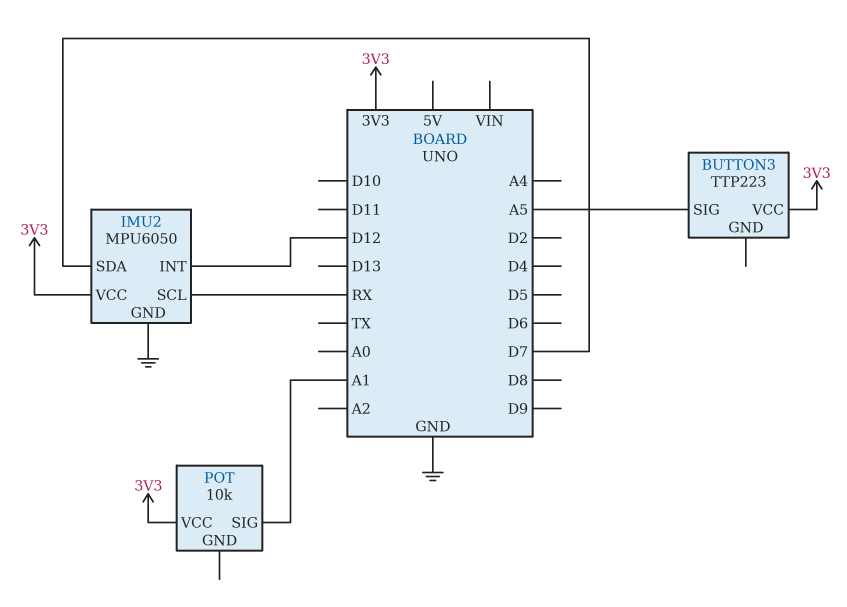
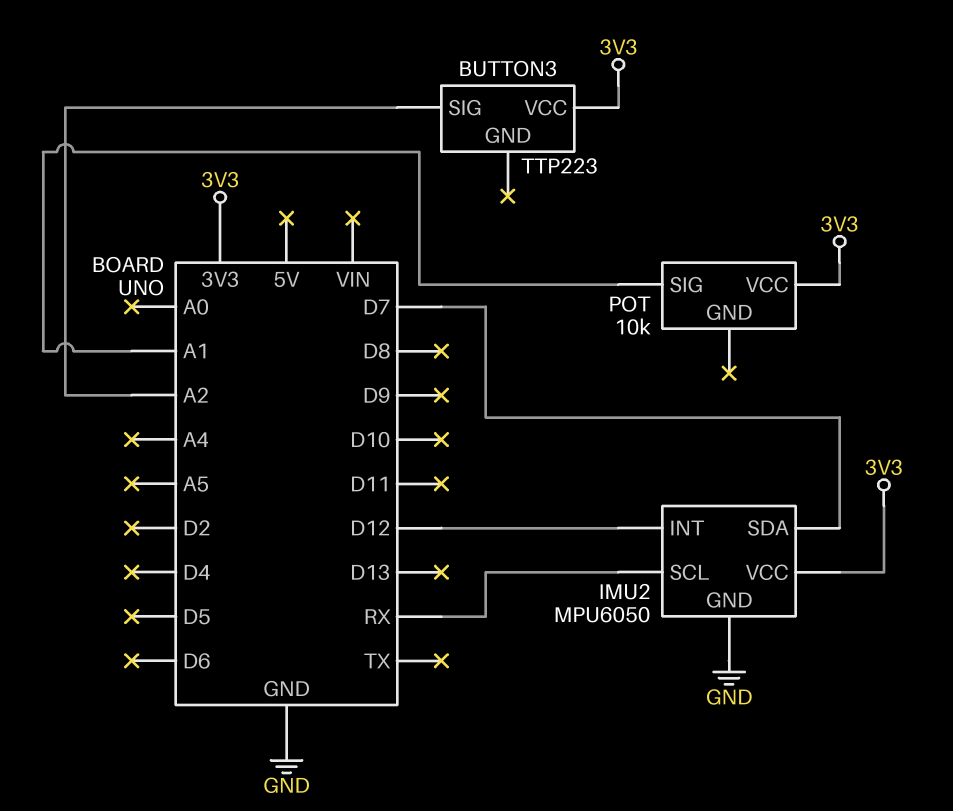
BUTTON3 pin SIG: A5 -> A2

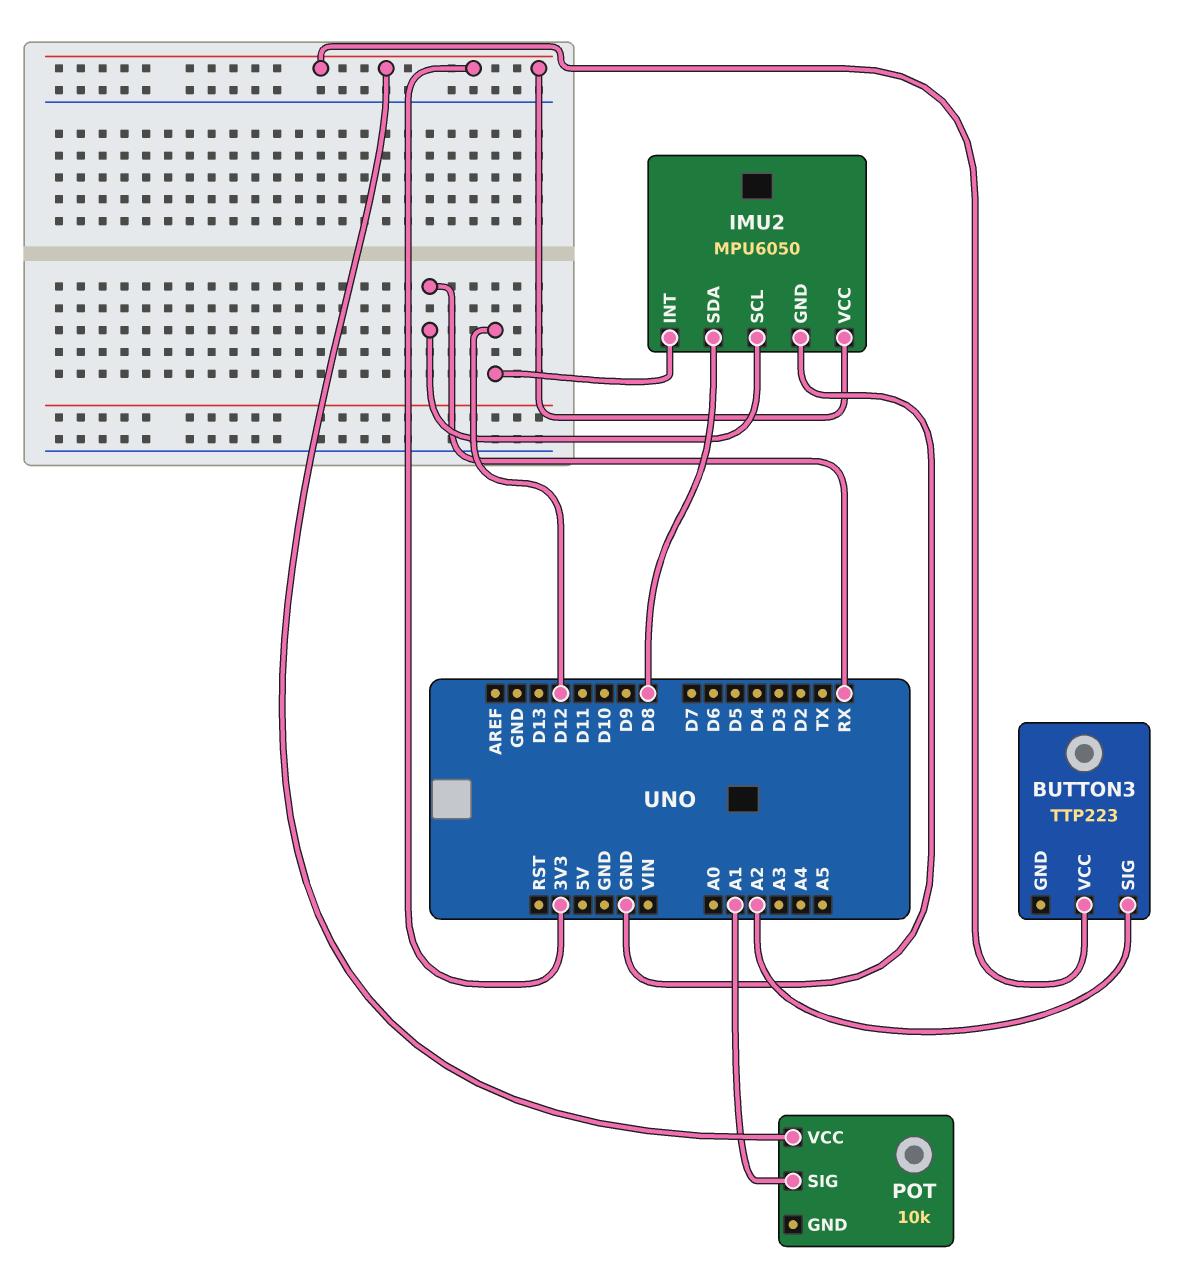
IMU2 pin SDA: D7 -> D8

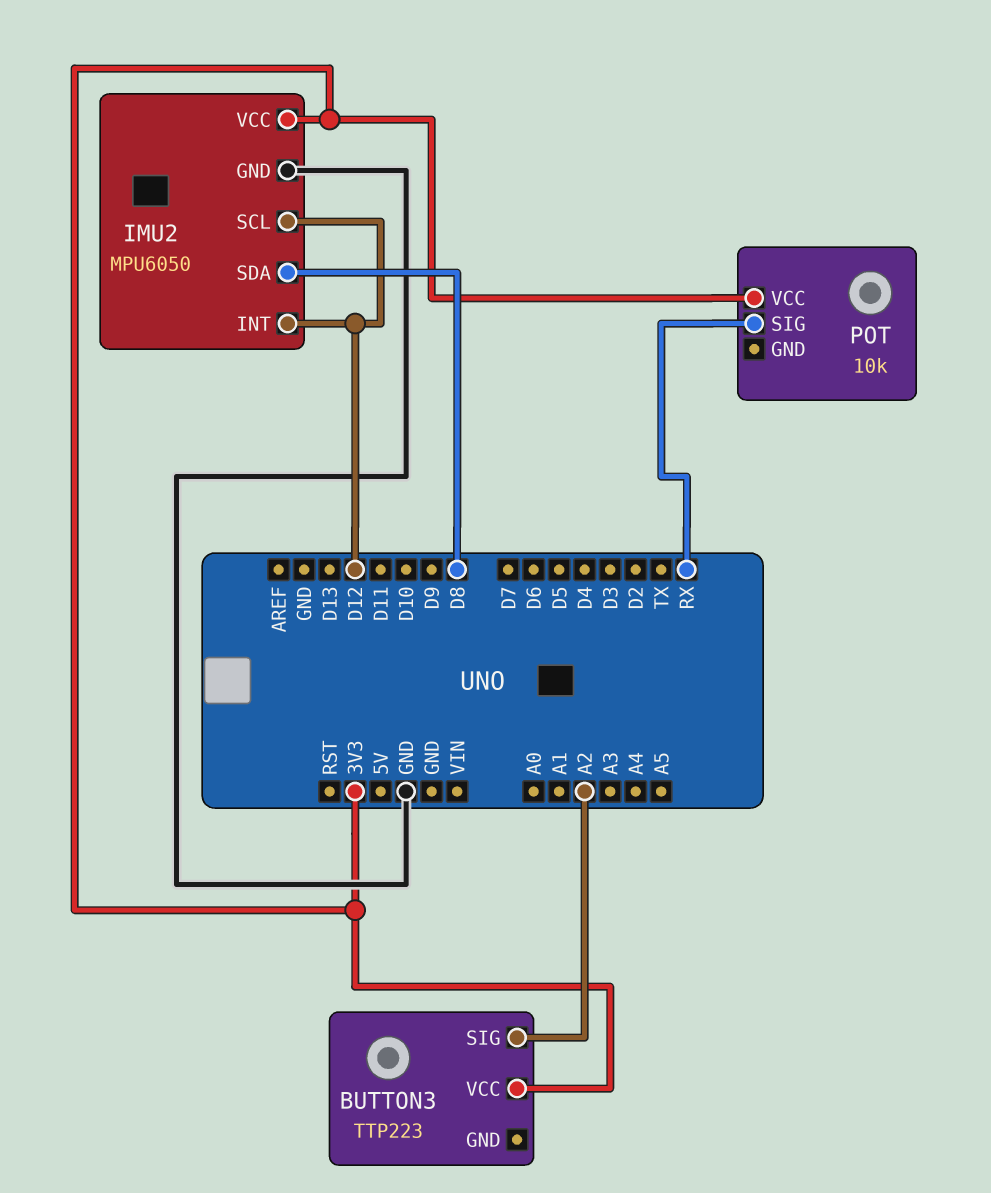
IMU2 pin SCL: RX -> D12
POT pin SIG: A1 -> RX

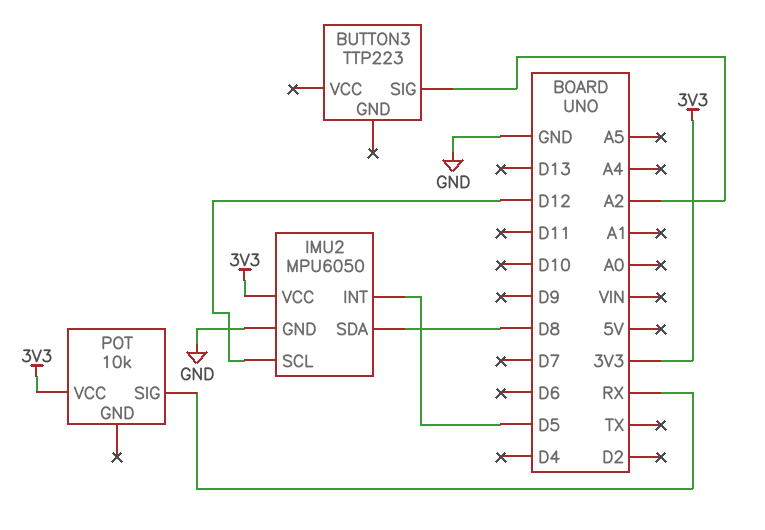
BUTTON3 pin VCC: 3V3 -> none
IMU2 pin INT: D12 -> D5

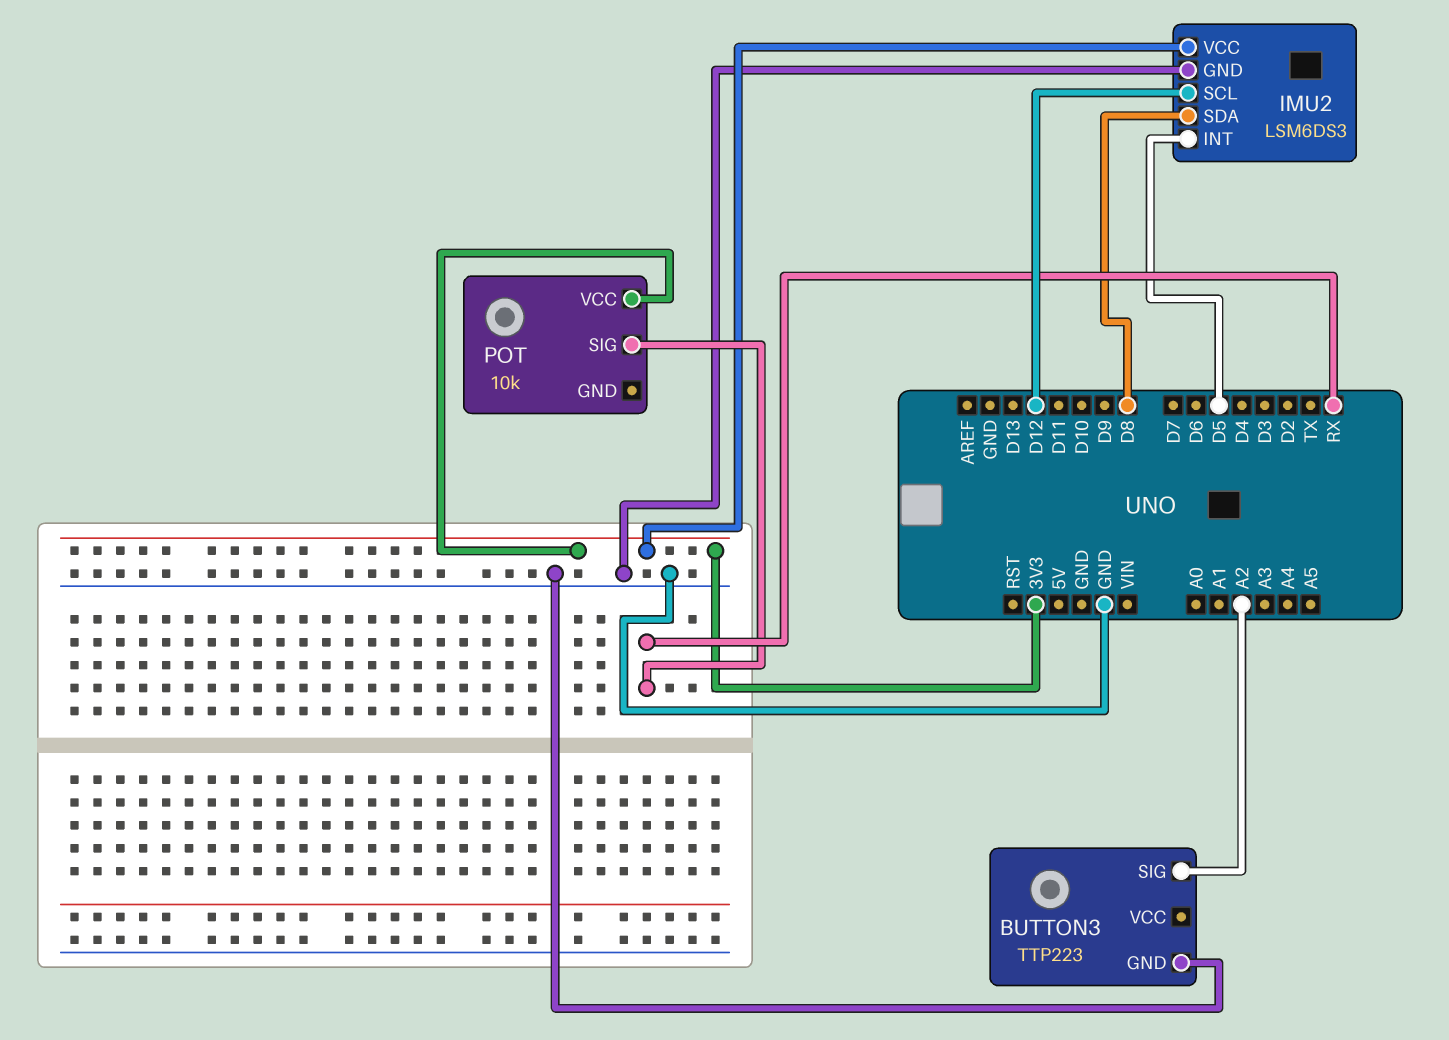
BUTTON3 pin GND: none -> GND
IMU2: MPU6050 -> LSM6DS3

